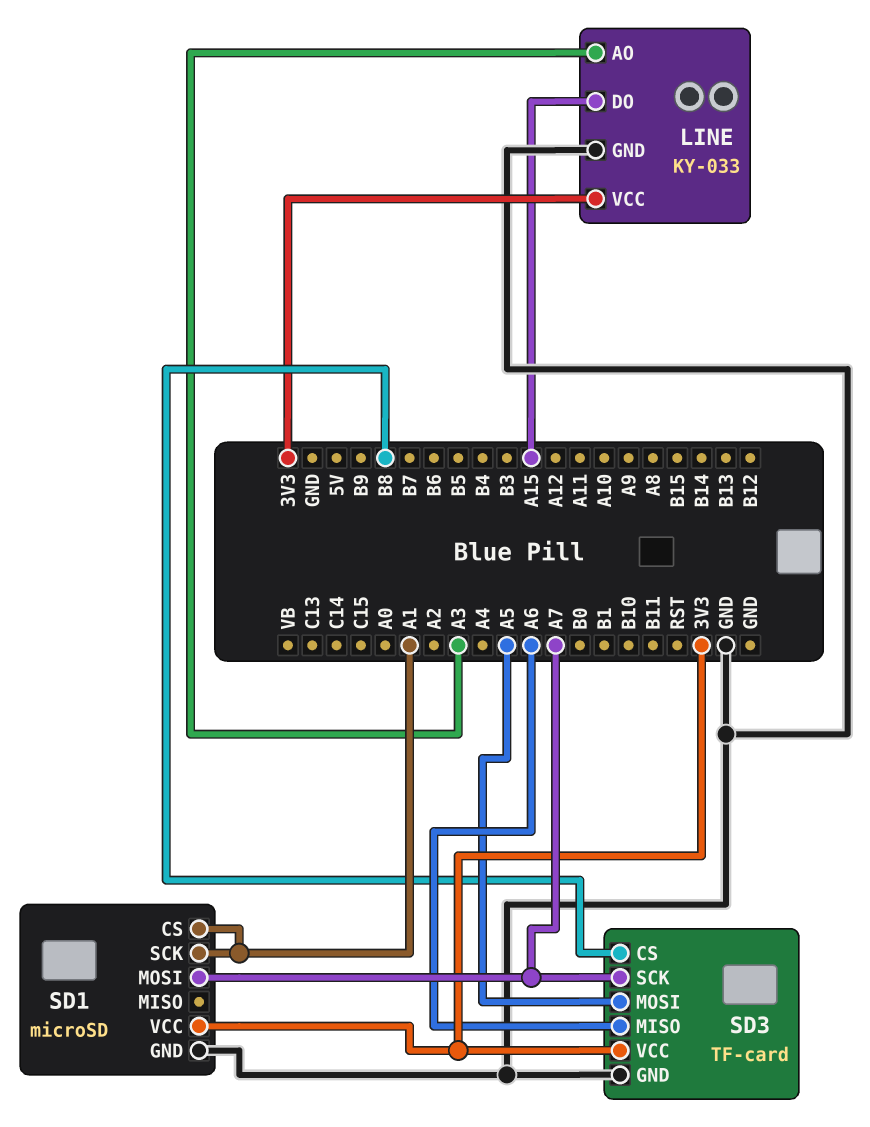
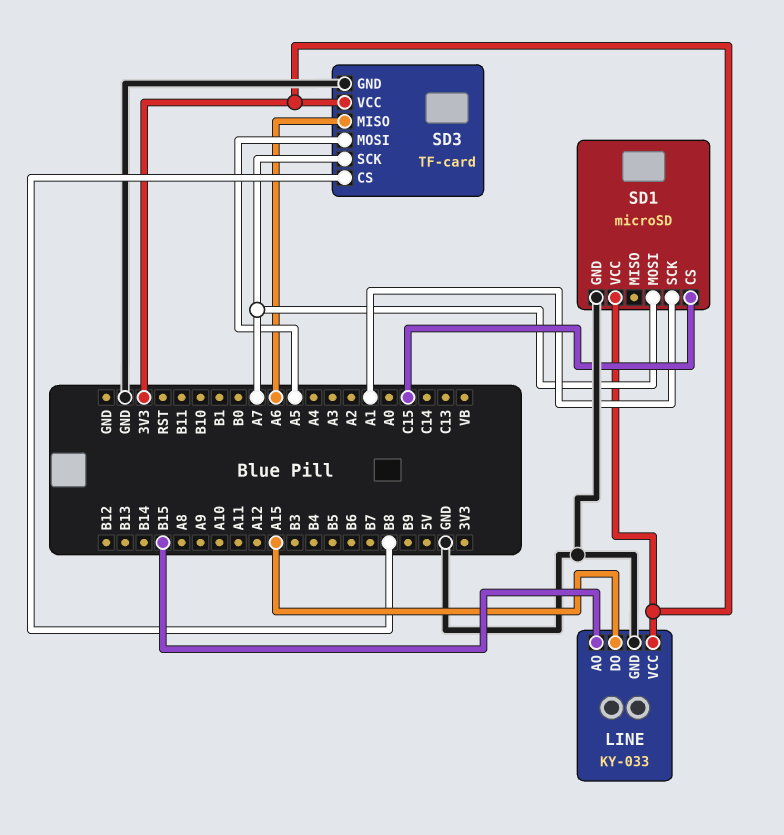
LINE pin AO: A3 -> B15
SD1 pin CS: A1 -> C15

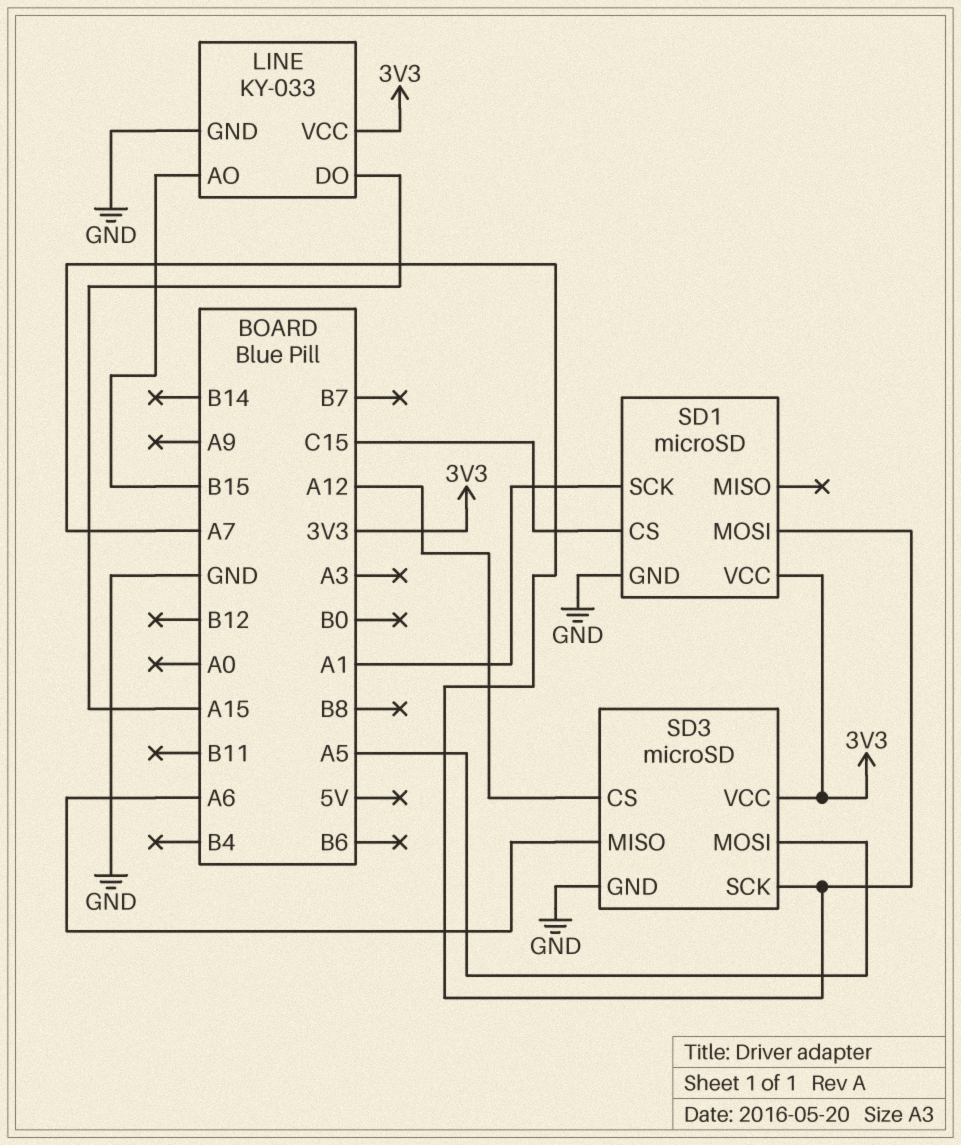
SD3: TF-card -> microSD
SD3 pin CS: B8 -> A12

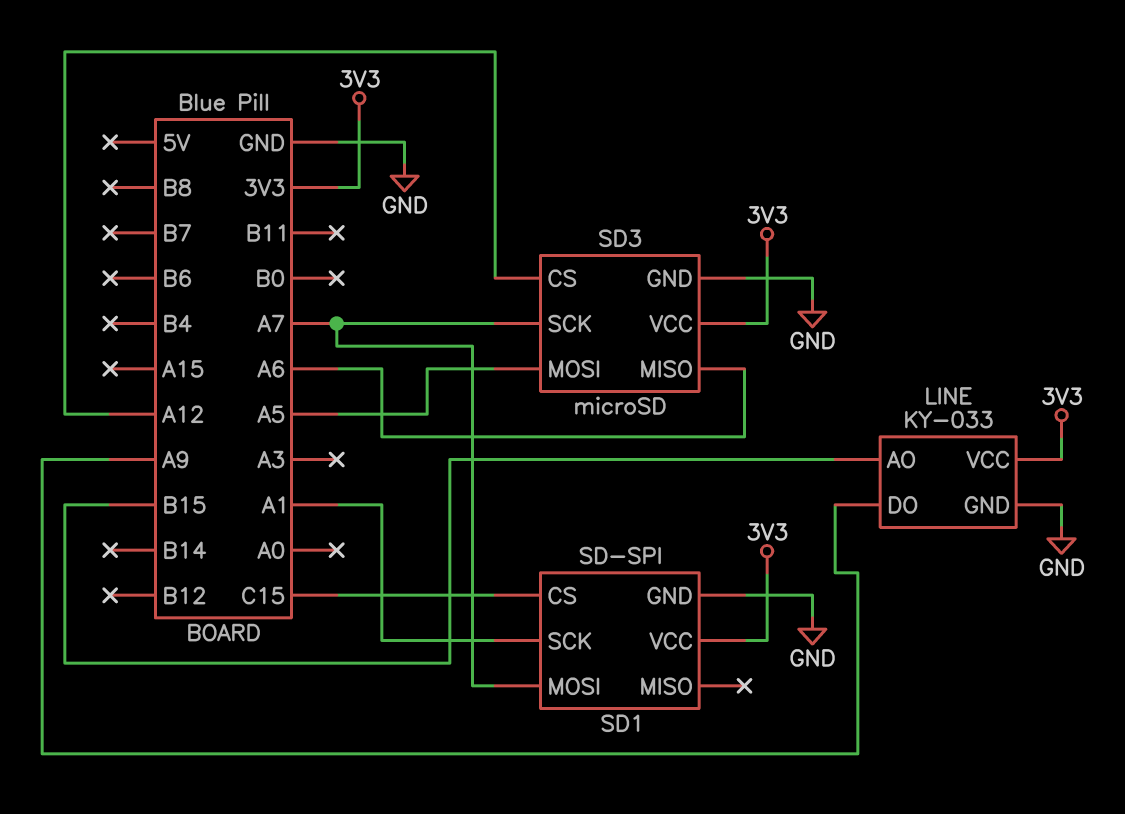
LINE pin DO: A15 -> A9
SD1: microSD -> SD-SPI

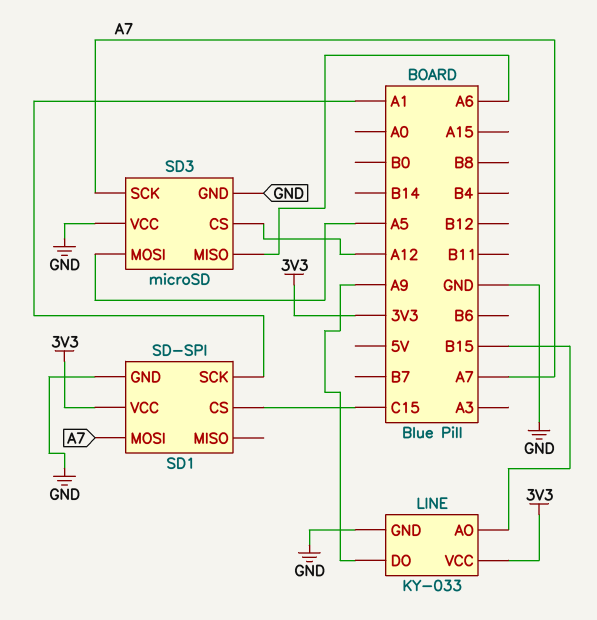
SD3 pin VCC: 3V3 -> GND

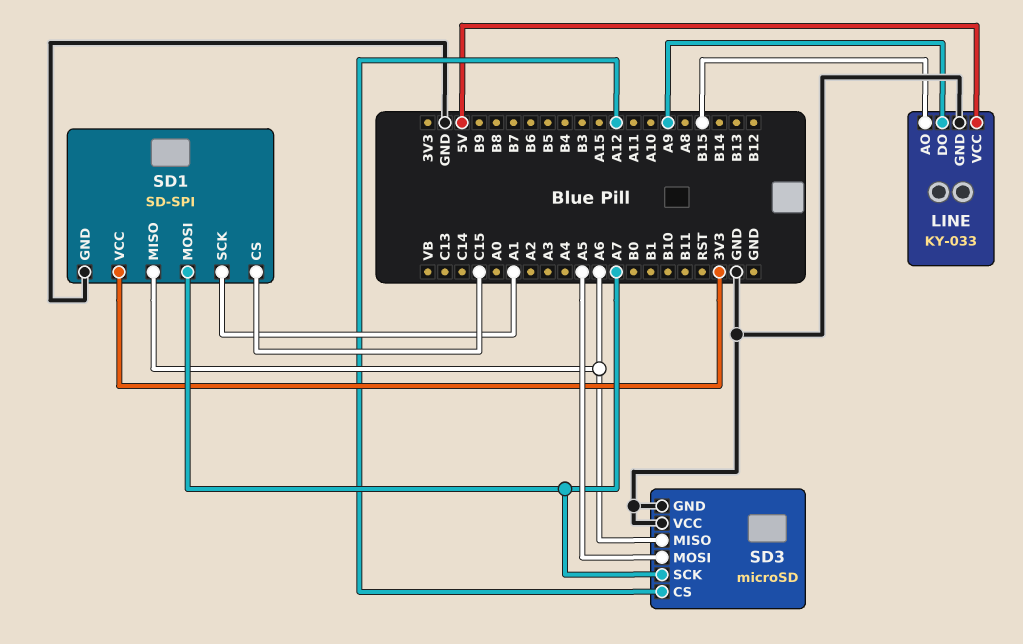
LINE pin VCC: 3V3 -> 5V
SD1 pin MISO: none -> A6

